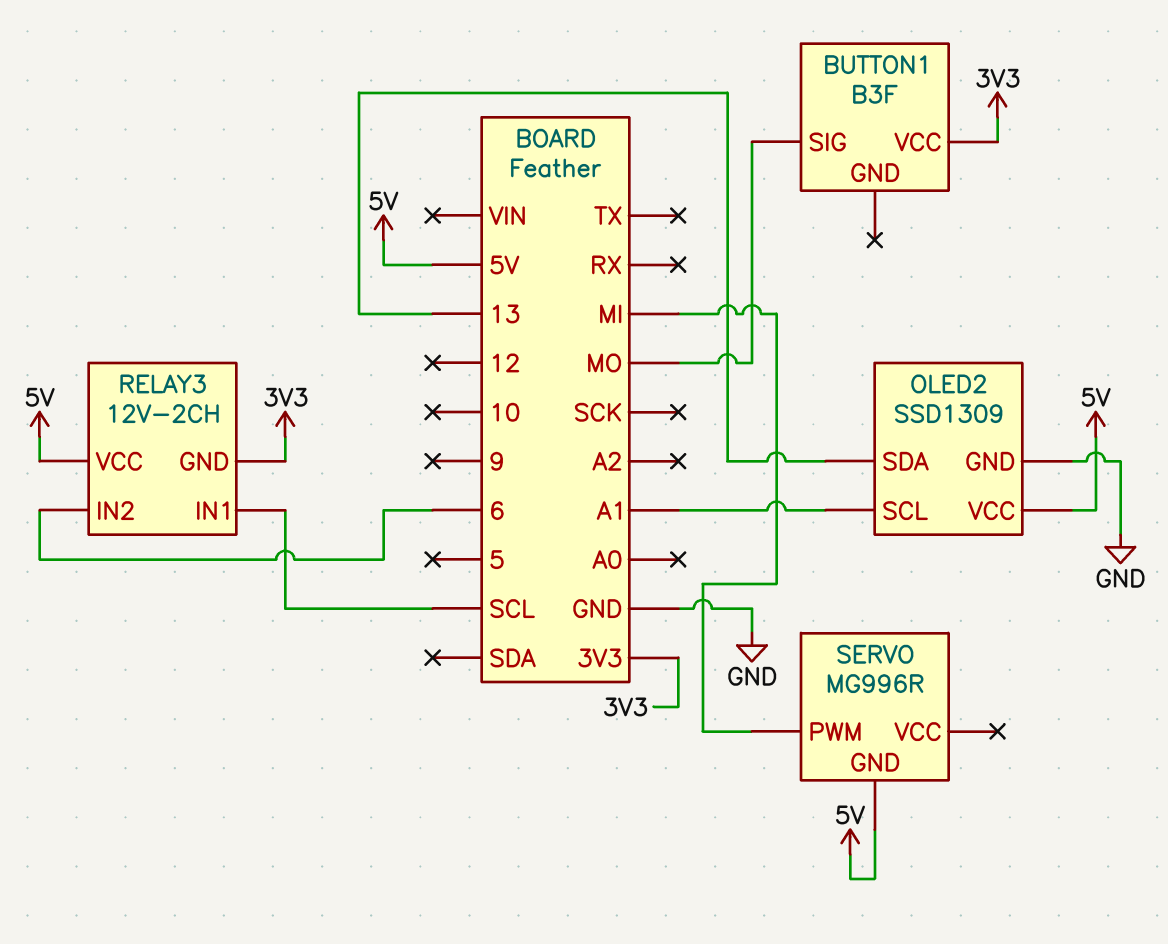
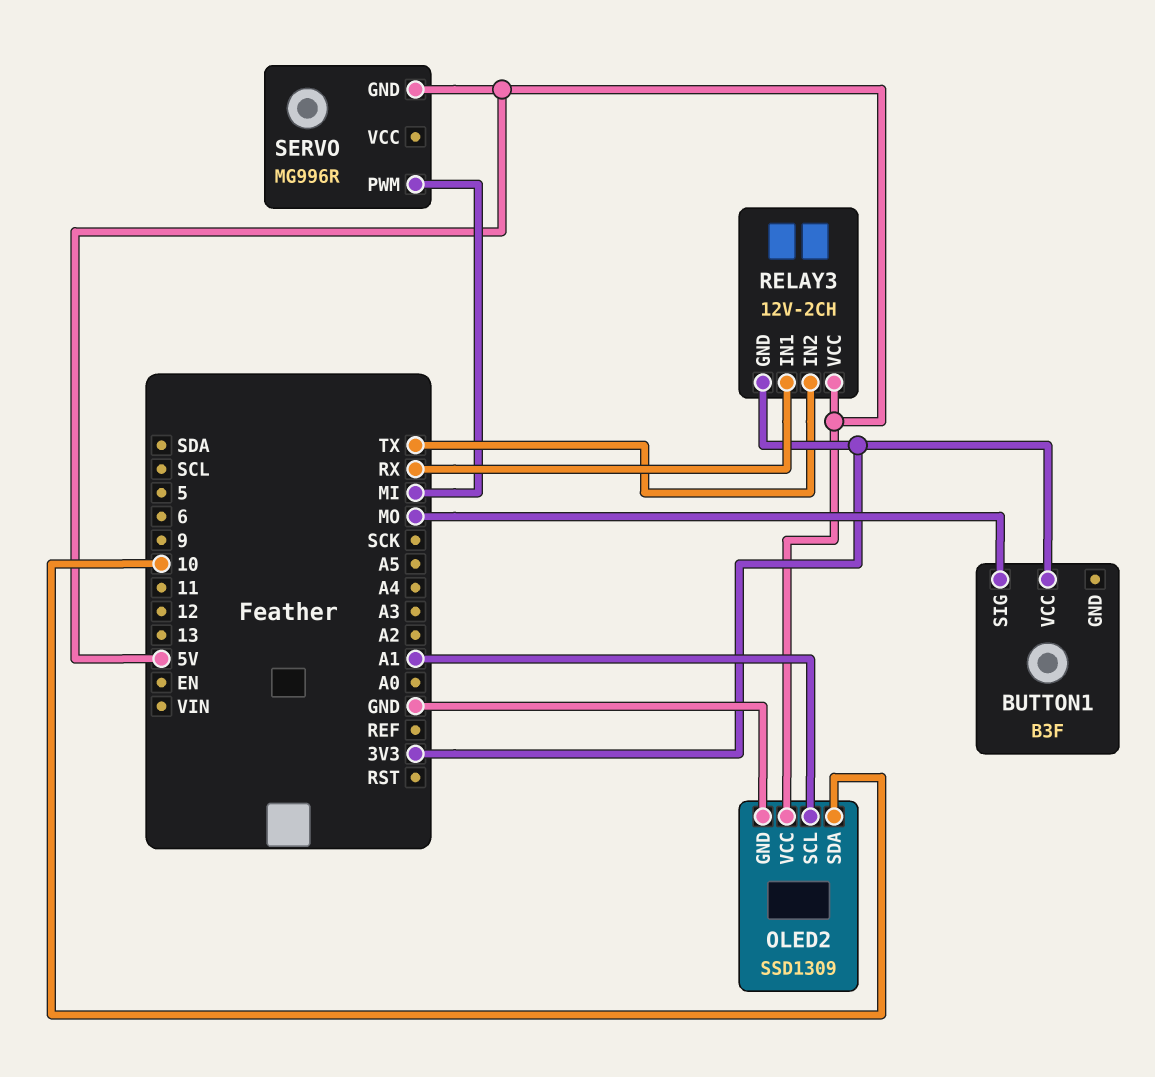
OLED2 pin SDA: 13 -> 10
RELAY3 pin IN1: SCL -> RX
RELAY3 pin IN2: 6 -> TX

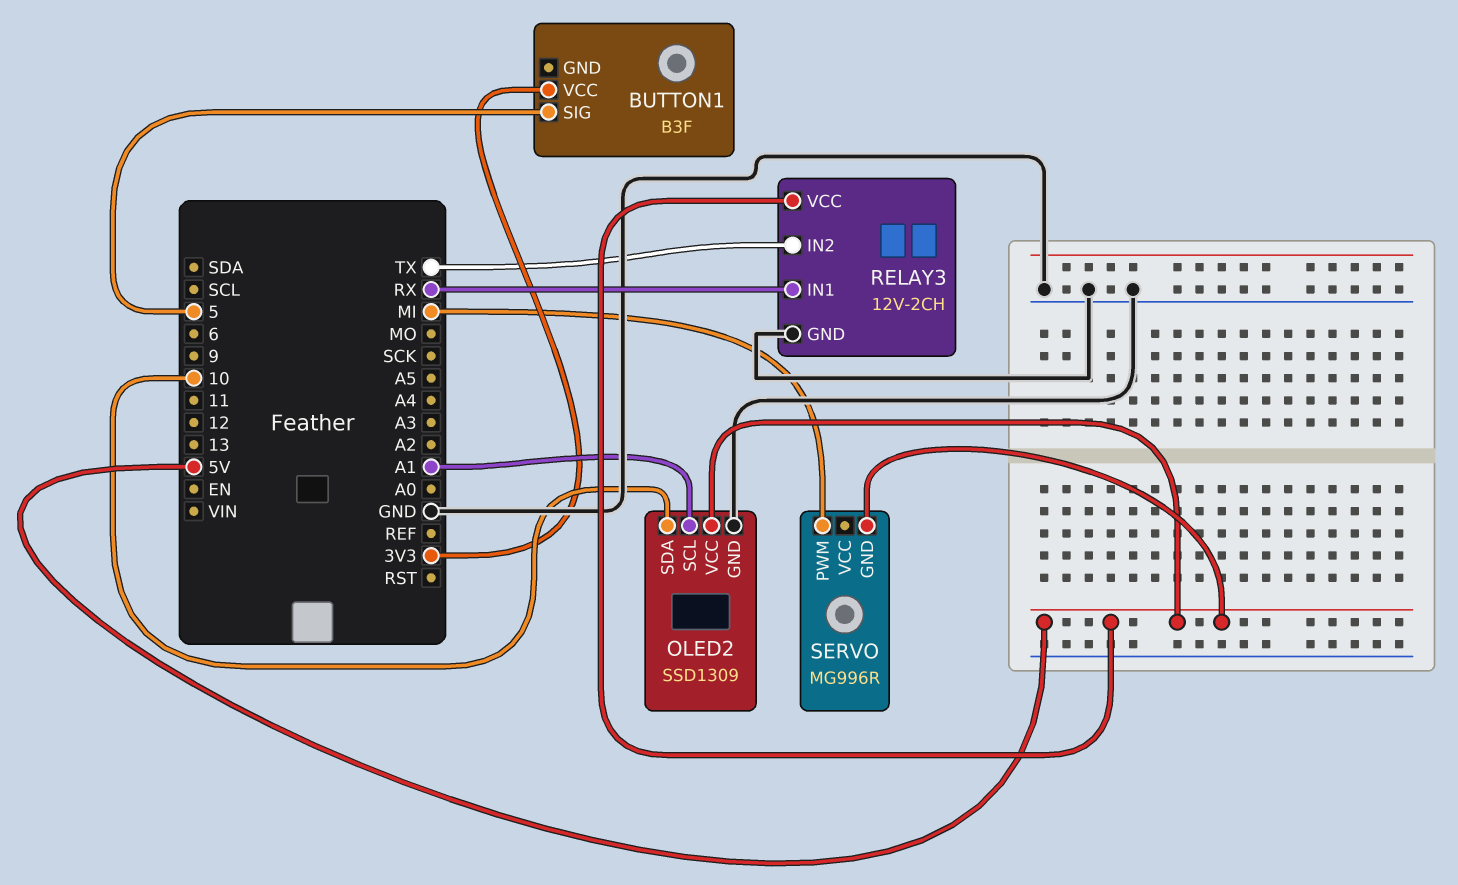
BUTTON1 pin SIG: MO -> 5
RELAY3 pin GND: 3V3 -> GND

